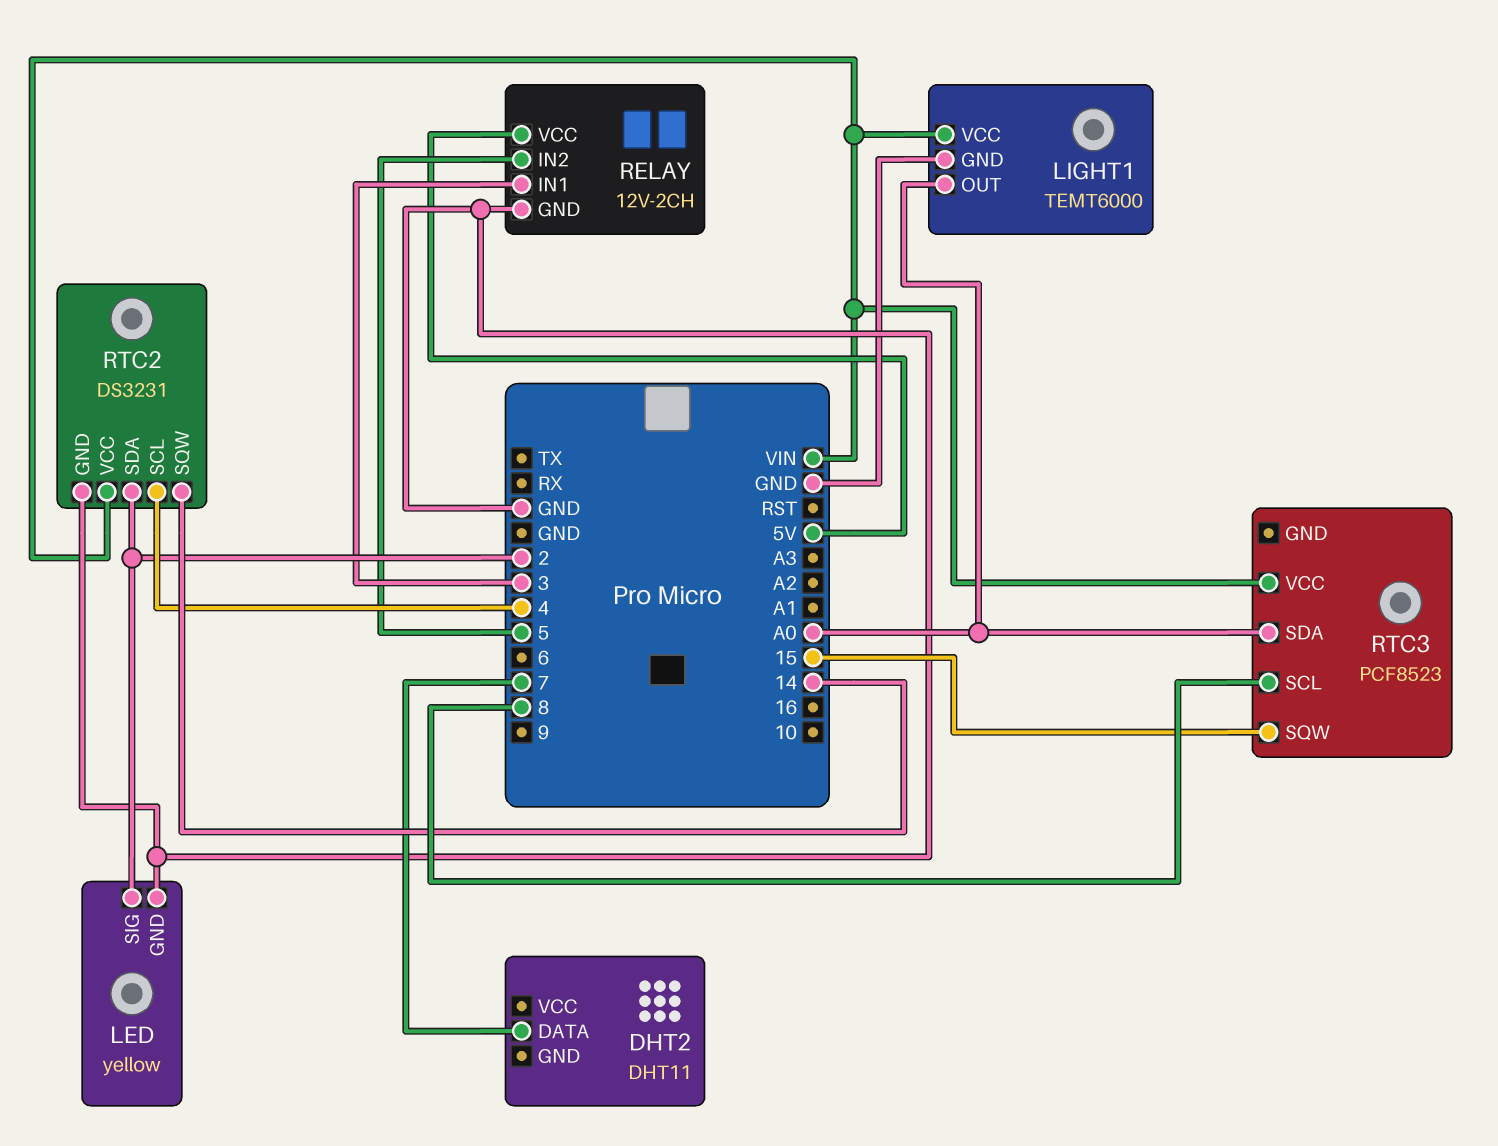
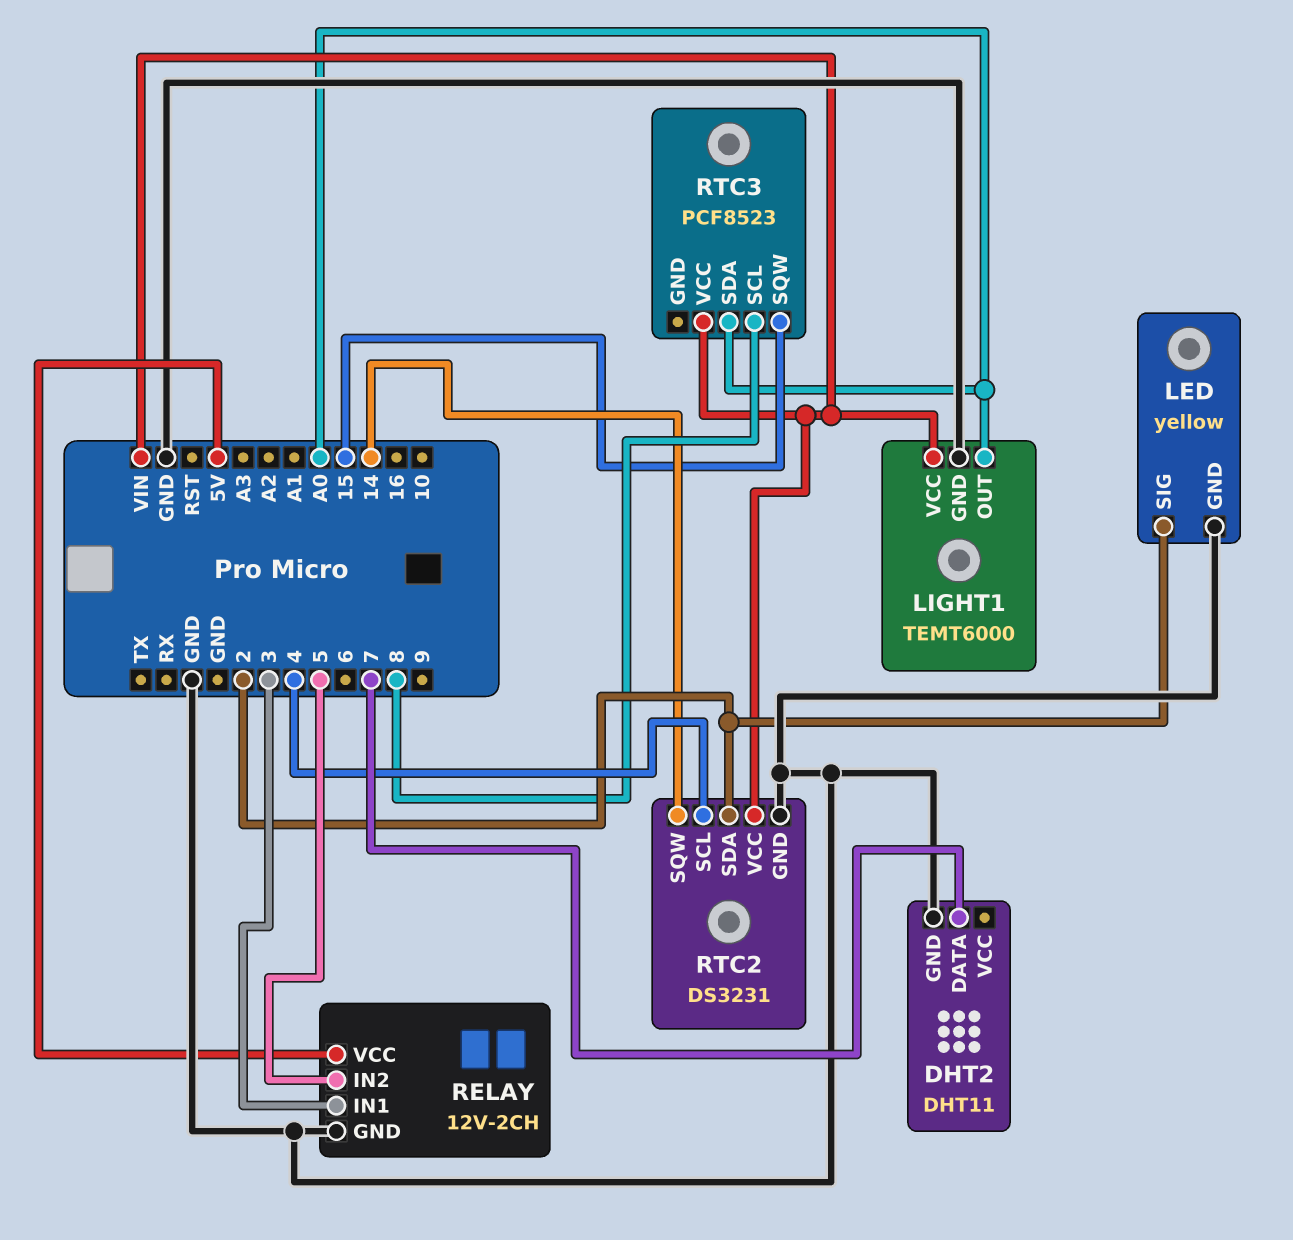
DHT2 pin GND: none -> GND

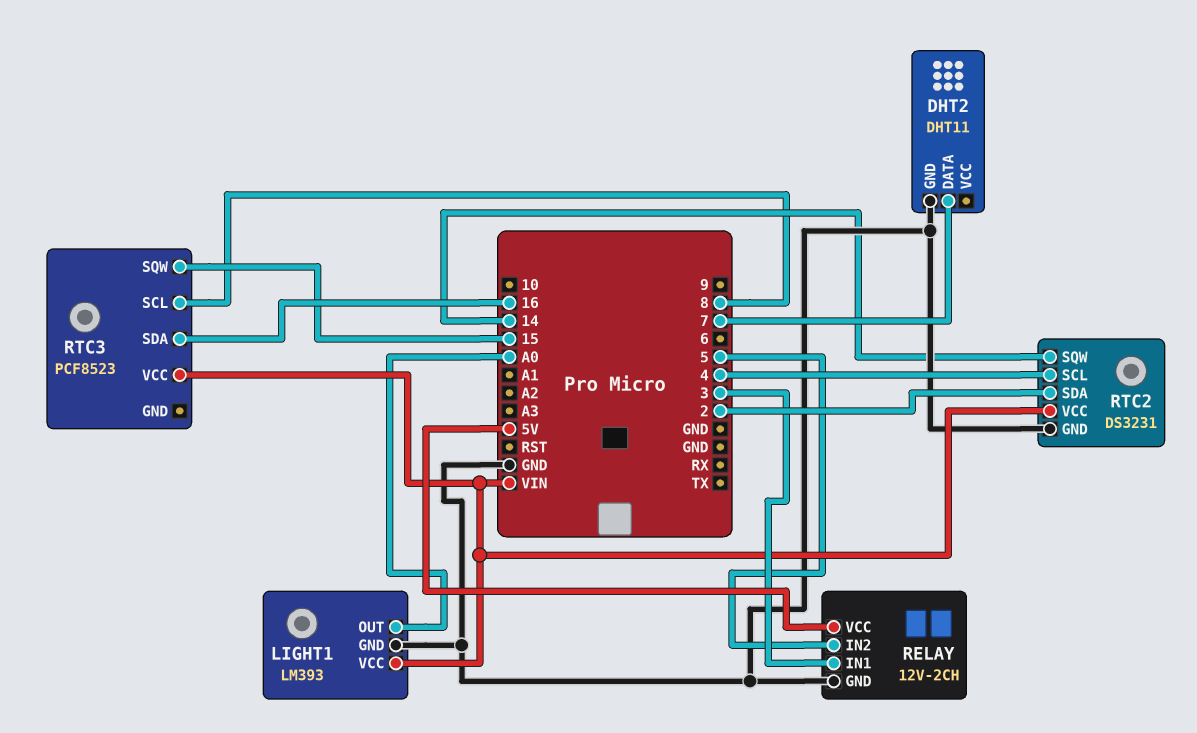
LED: yellow -> none
LED pin GND: GND -> none
LED pin SIG: 2 -> none
LIGHT1: TEMT6000 -> LM393
RTC3 pin SDA: A0 -> 16

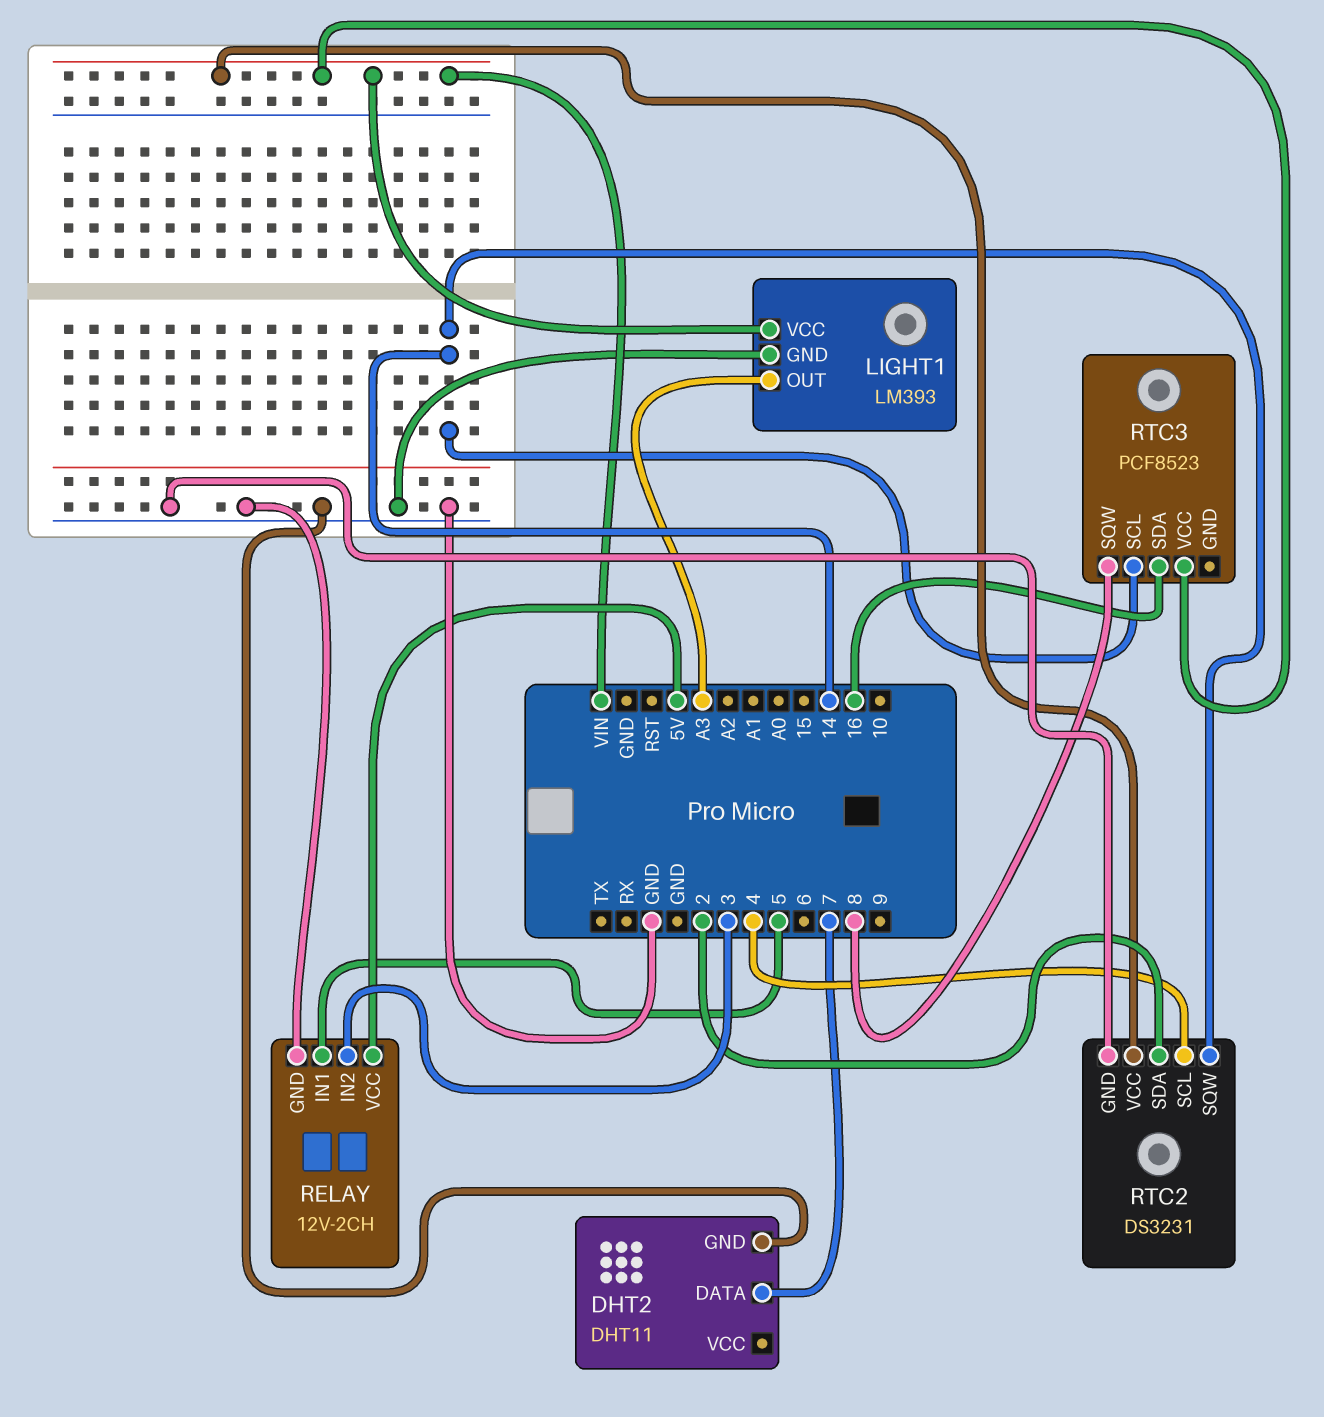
LIGHT1 pin OUT: A0 -> A3
RELAY pin IN1: 3 -> 5
RELAY pin IN2: 5 -> 3
RTC3 pin SCL: 8 -> 14
RTC3 pin SQW: 15 -> 8

